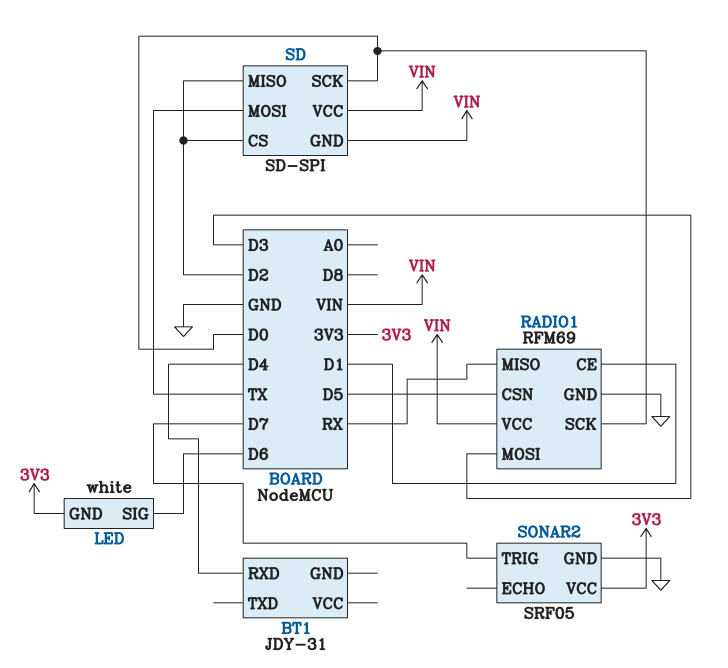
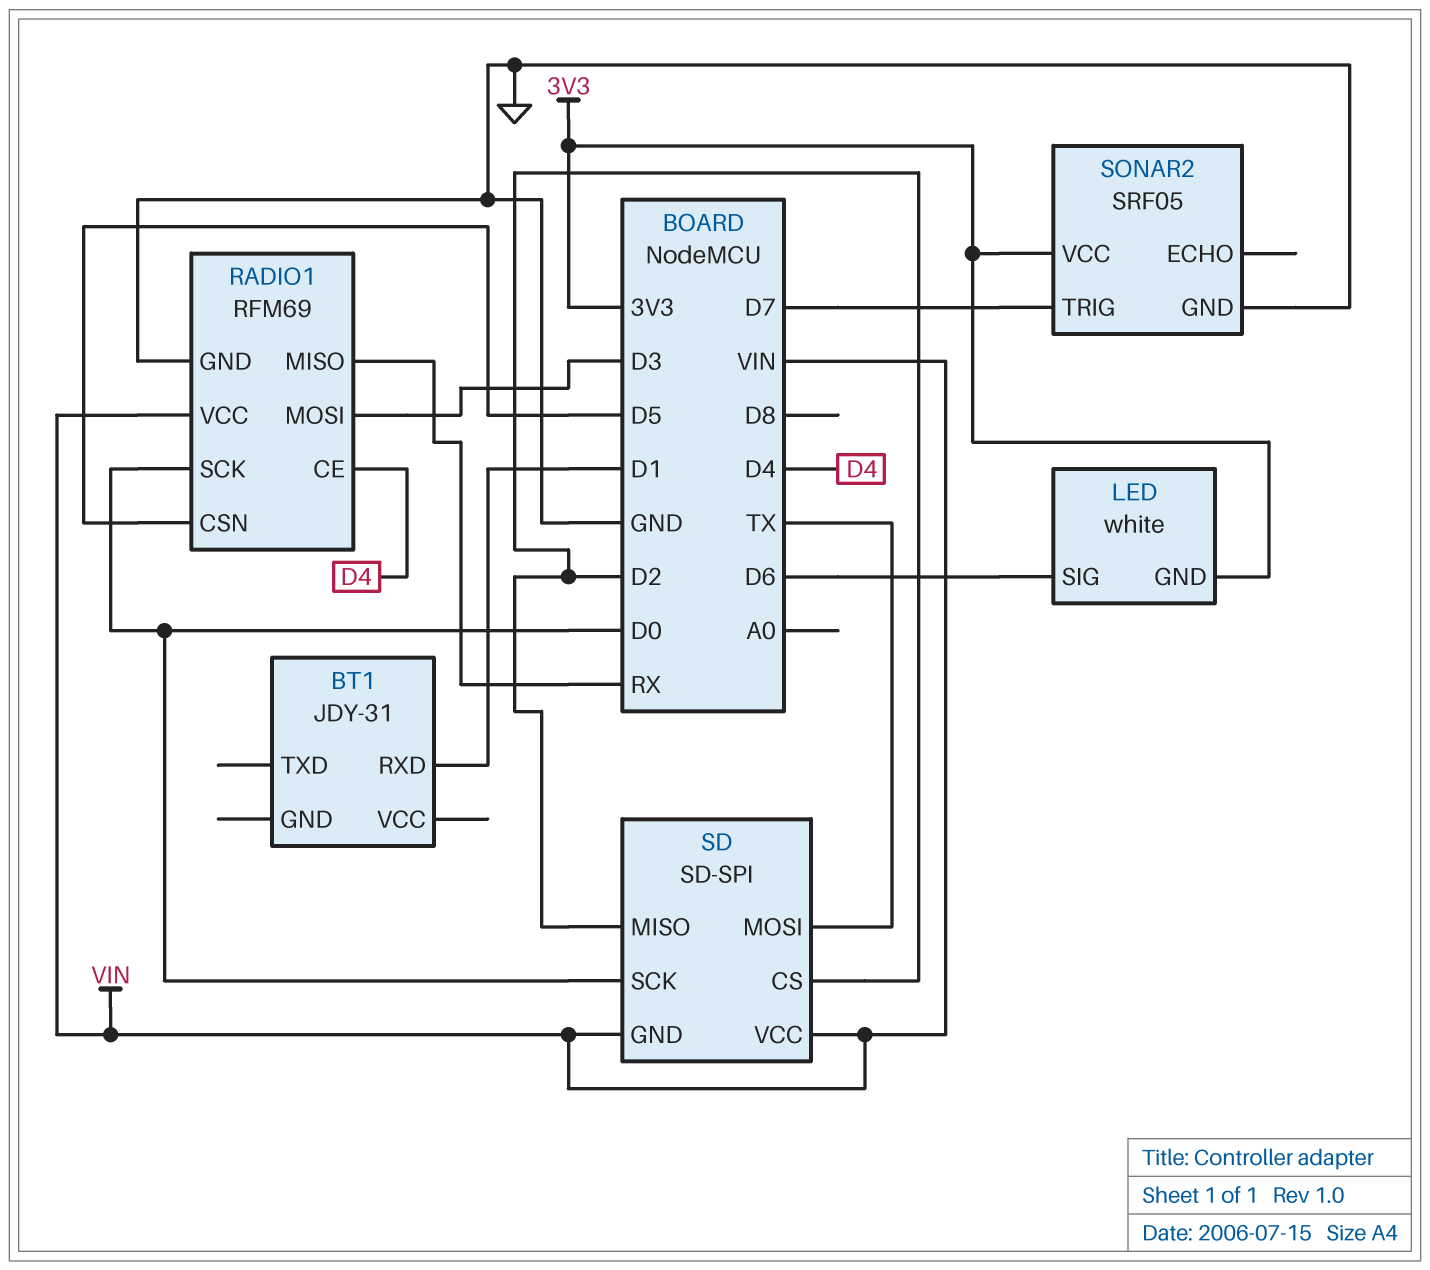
BT1 pin RXD: D4 -> D1
RADIO1 pin CE: D1 -> D4

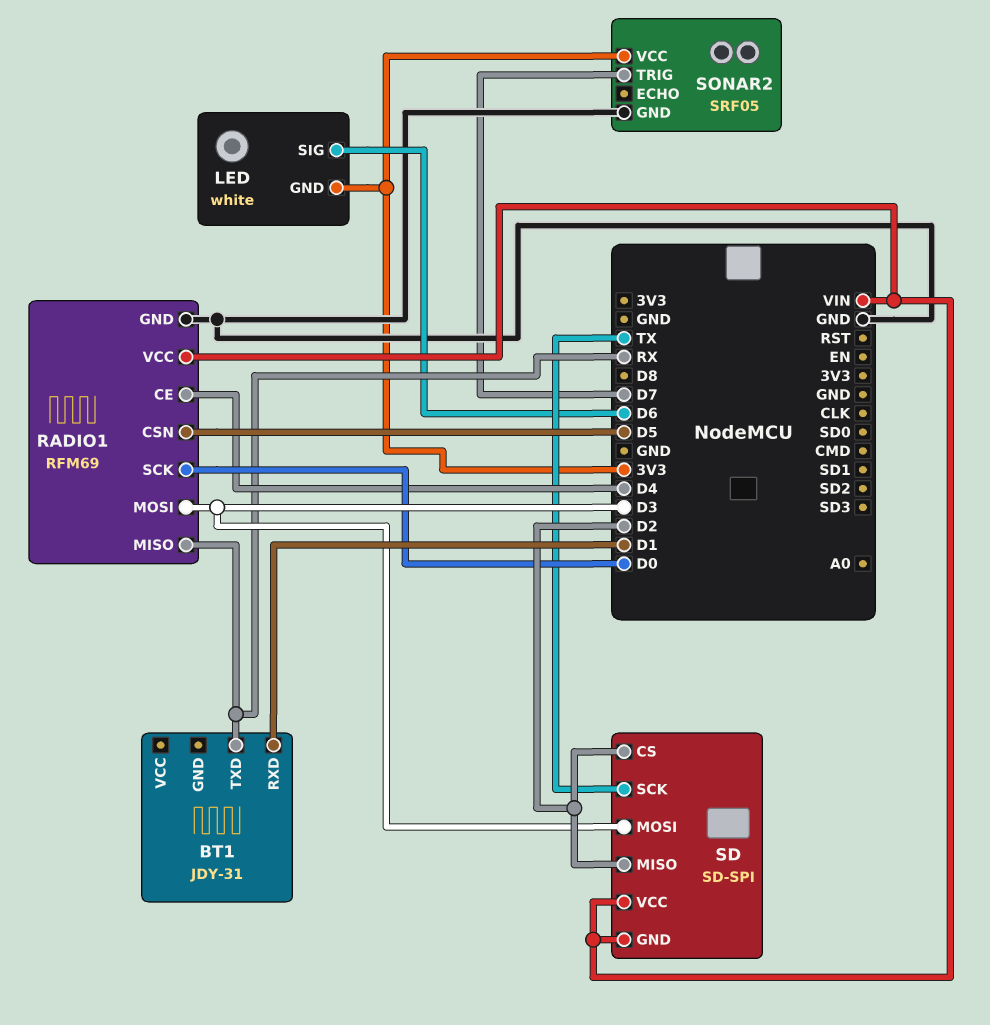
BT1 pin TXD: none -> RX
SD pin MOSI: TX -> D3
SD pin SCK: D0 -> TX

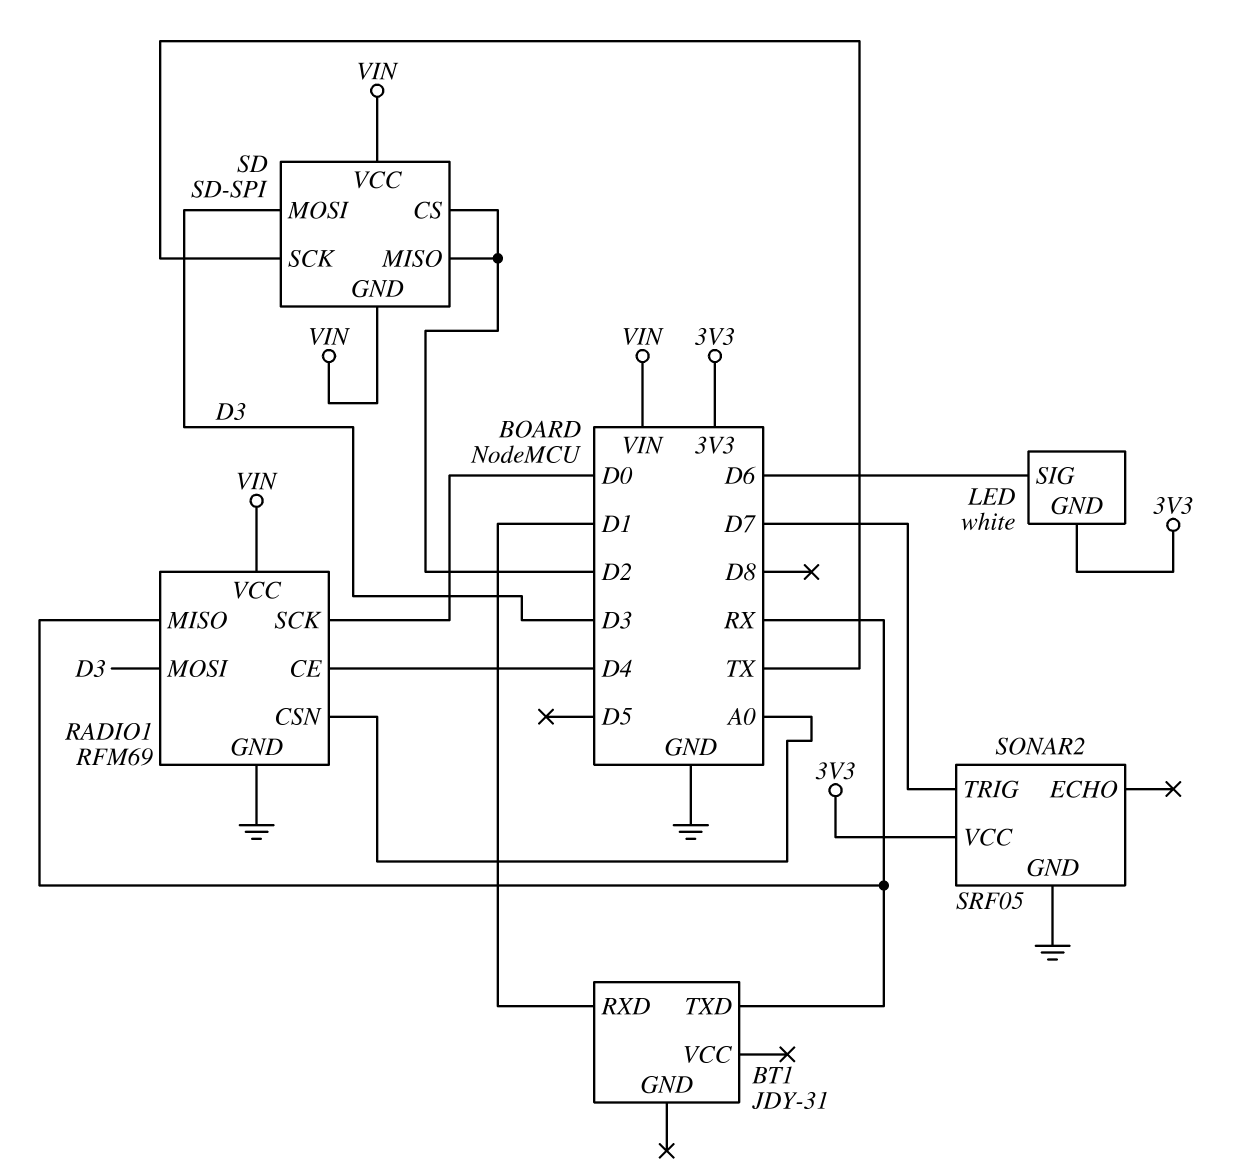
RADIO1 pin CSN: D5 -> A0

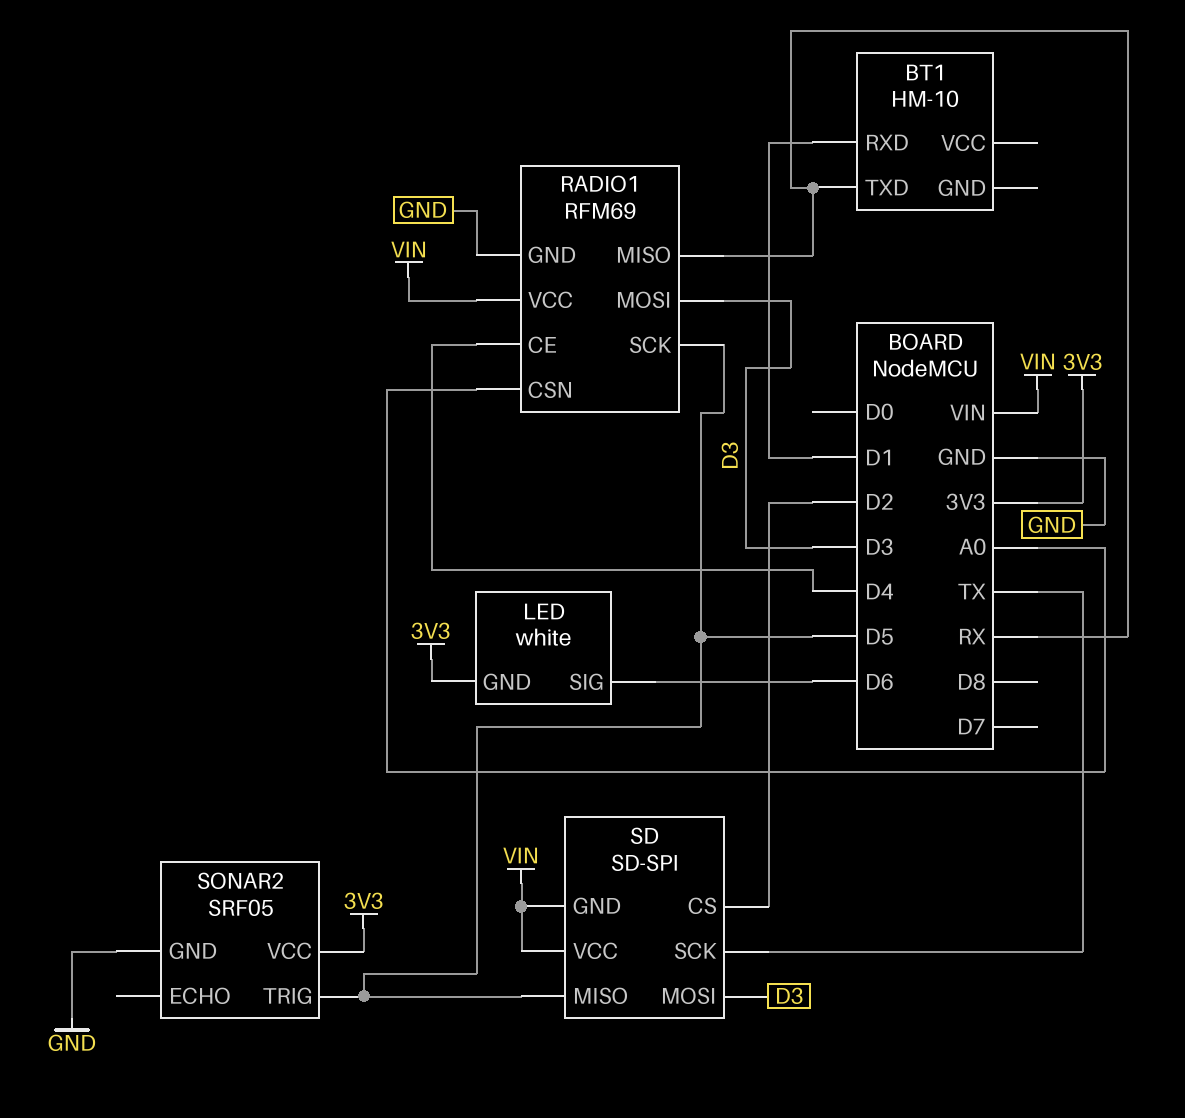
BT1: JDY-31 -> HM-10
RADIO1 pin SCK: D0 -> D5
SD pin MISO: D2 -> D5
SONAR2 pin TRIG: D7 -> D5

